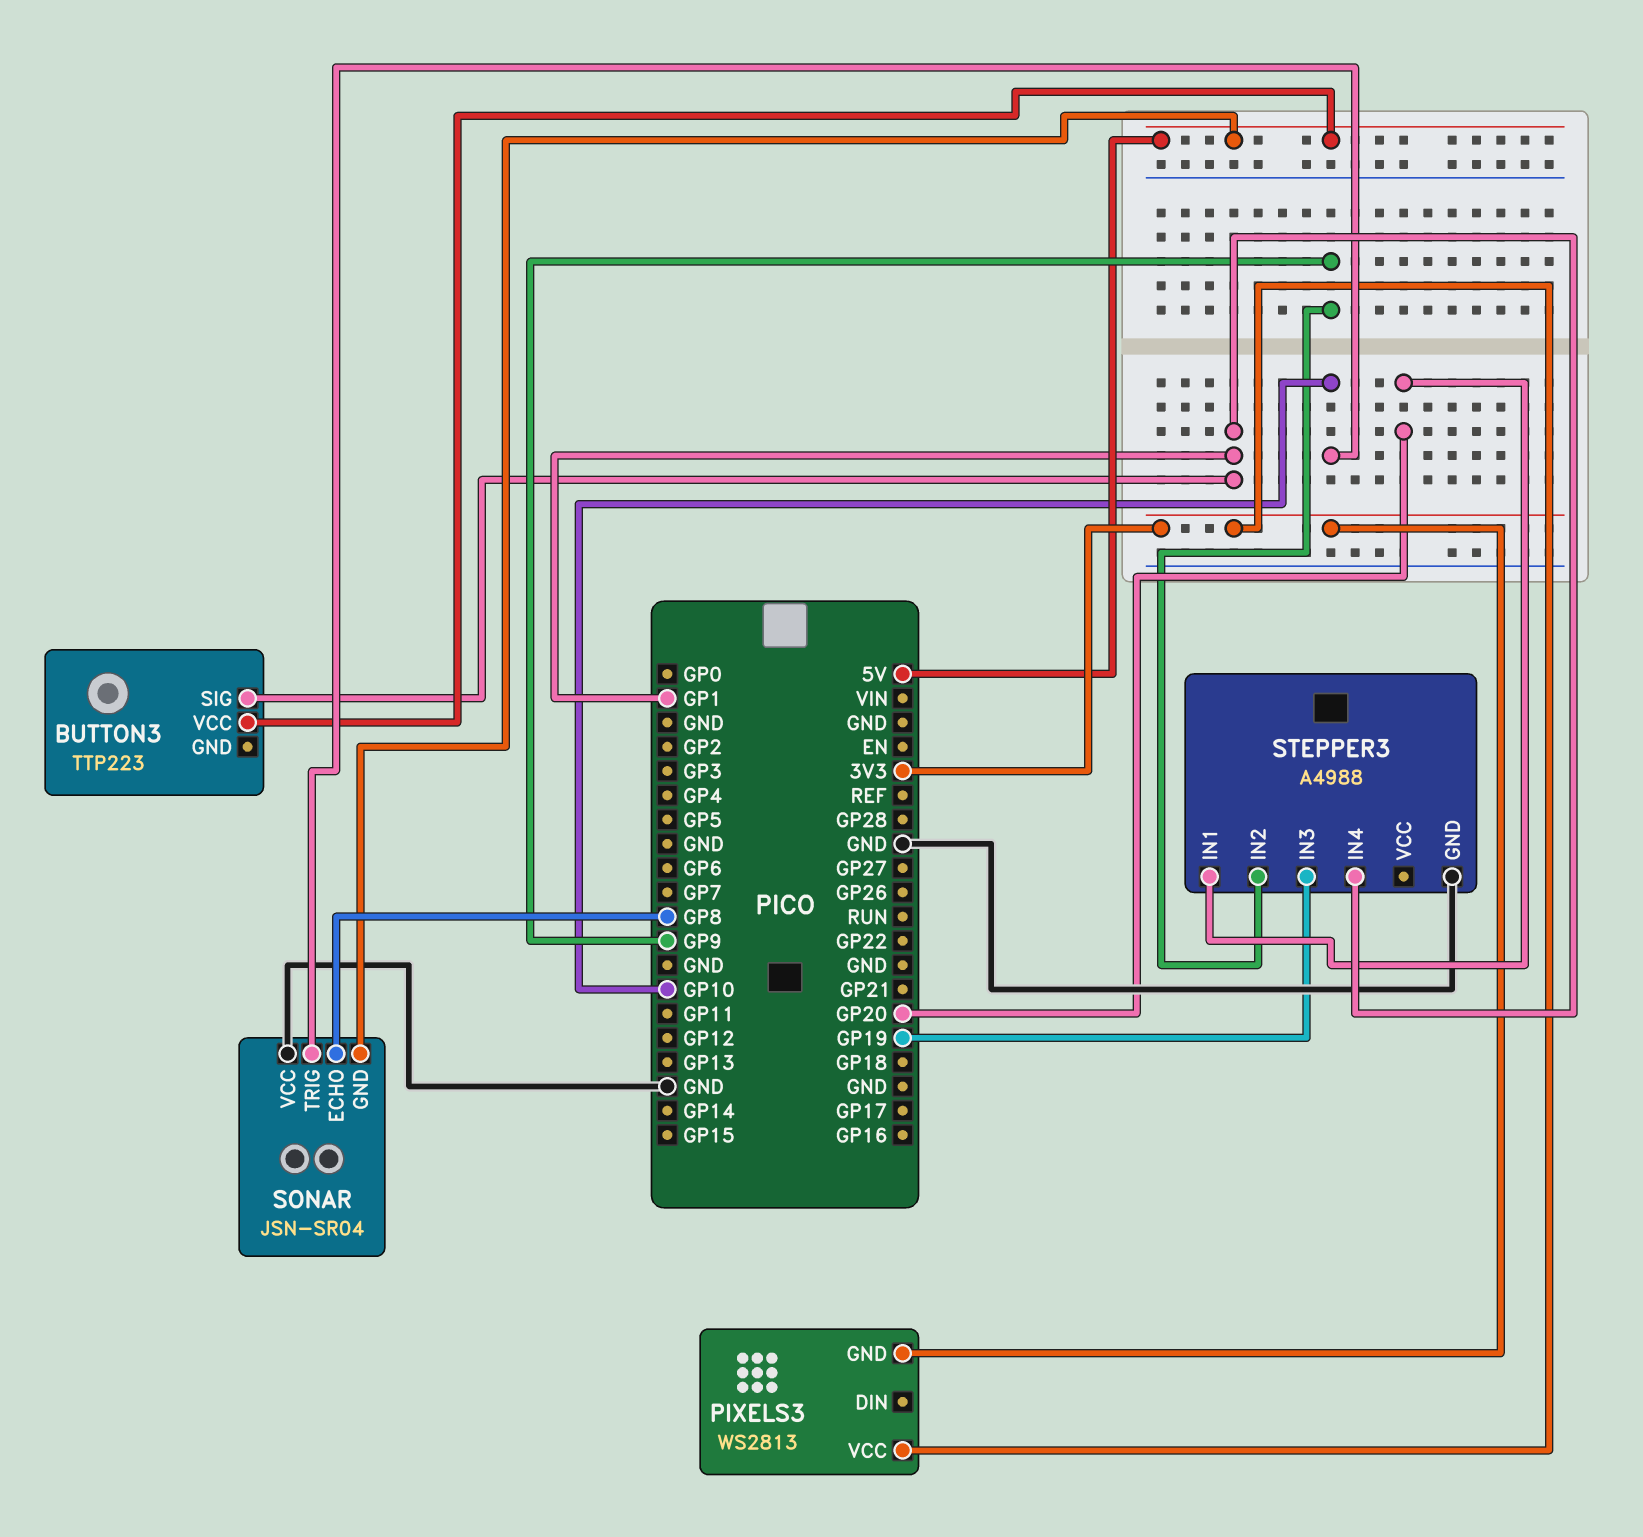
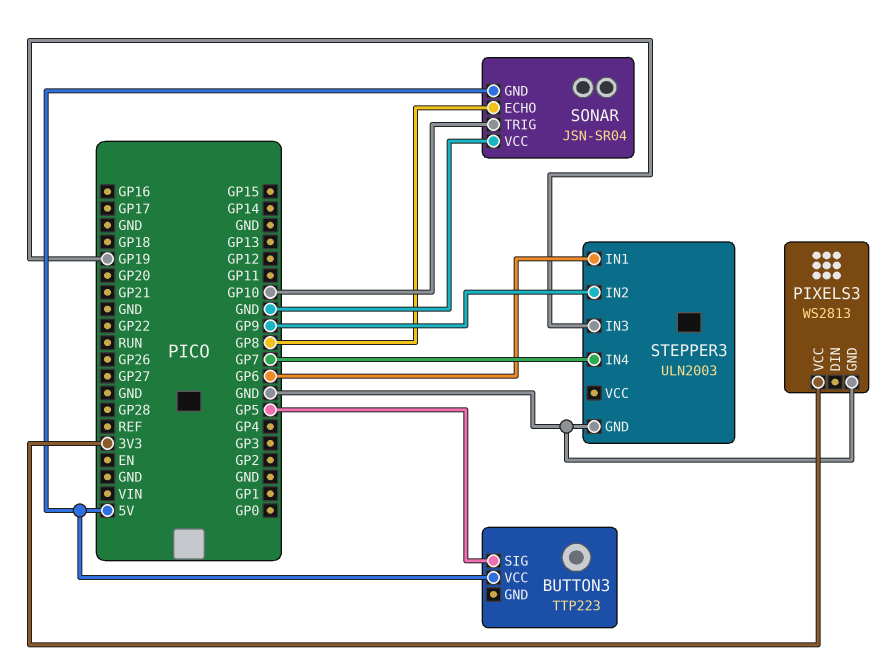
BUTTON3 pin SIG: GP1 -> GP5
PIXELS3 pin GND: 3V3 -> GND
STEPPER3: A4988 -> ULN2003
STEPPER3 pin IN1: GP20 -> GP6
STEPPER3 pin IN4: GP1 -> GP7

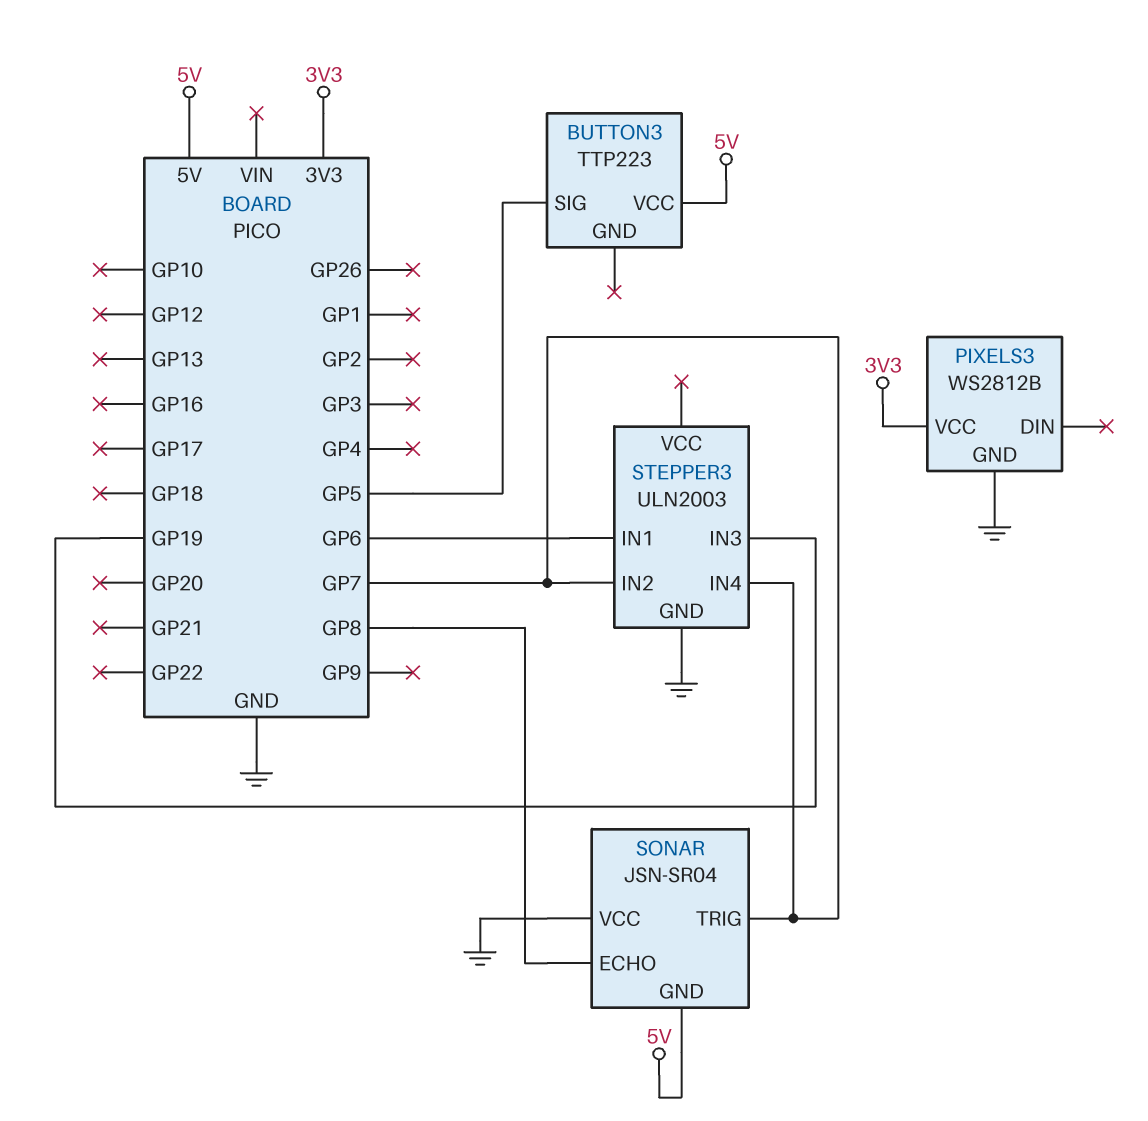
PIXELS3: WS2813 -> WS2812B
SONAR pin TRIG: GP10 -> GP7
STEPPER3 pin IN2: GP9 -> GP7

